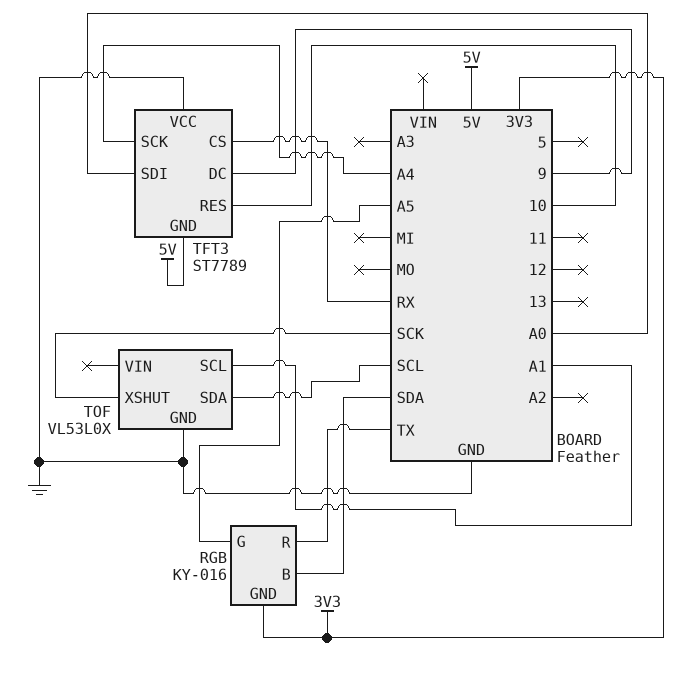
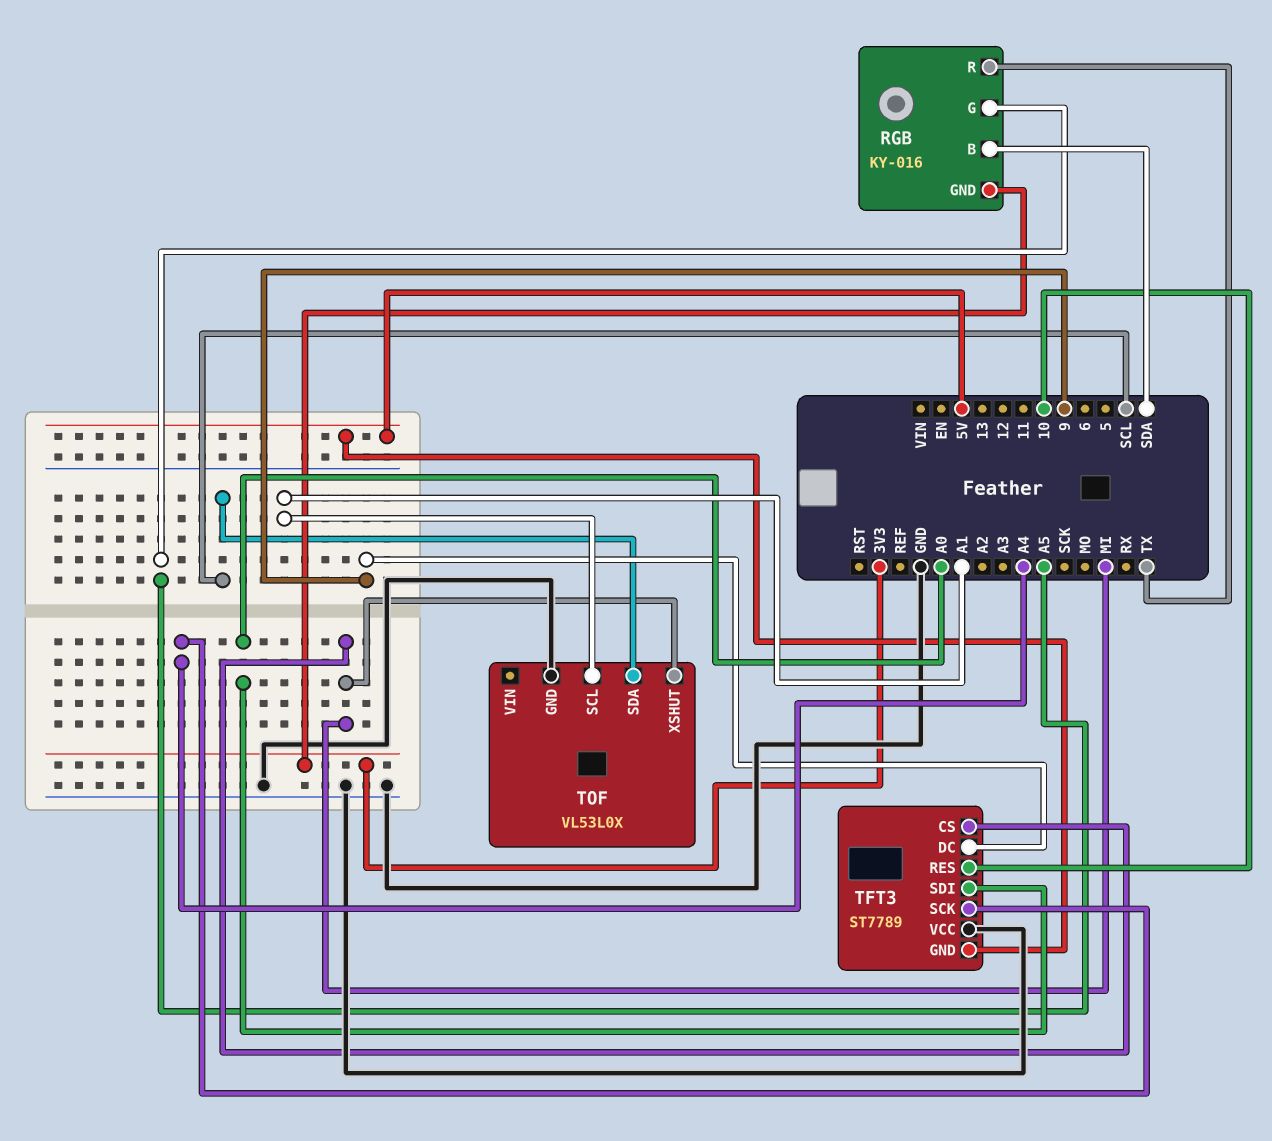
TFT3 pin CS: RX -> MI
TOF pin XSHUT: SCK -> MI

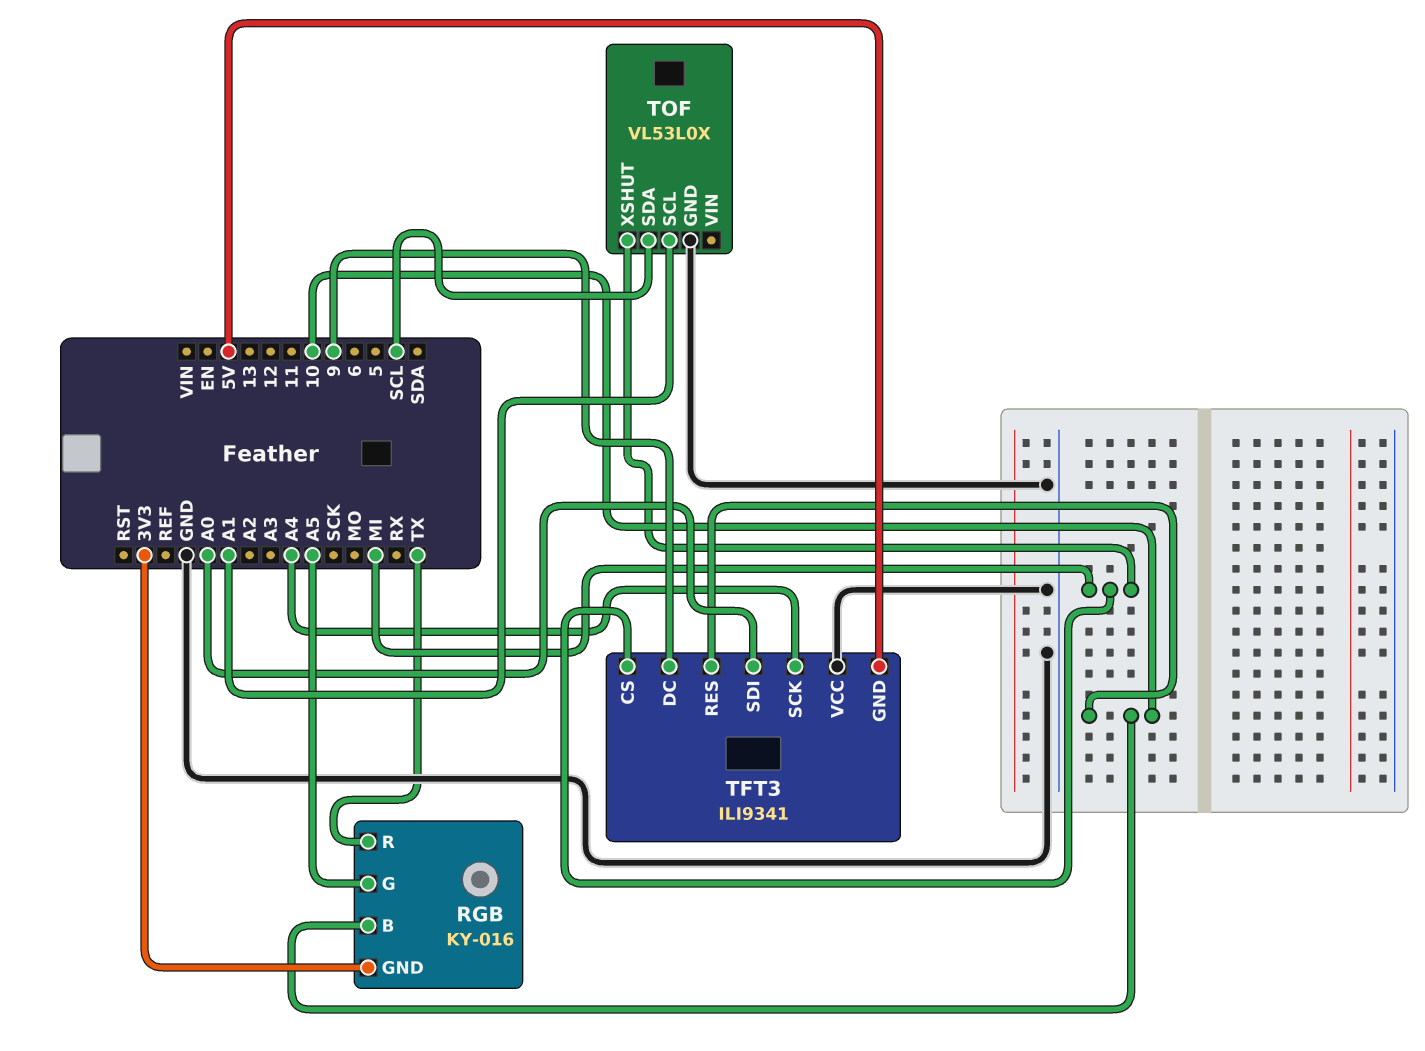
RGB pin B: SDA -> 10
TFT3: ST7789 -> ILI9341

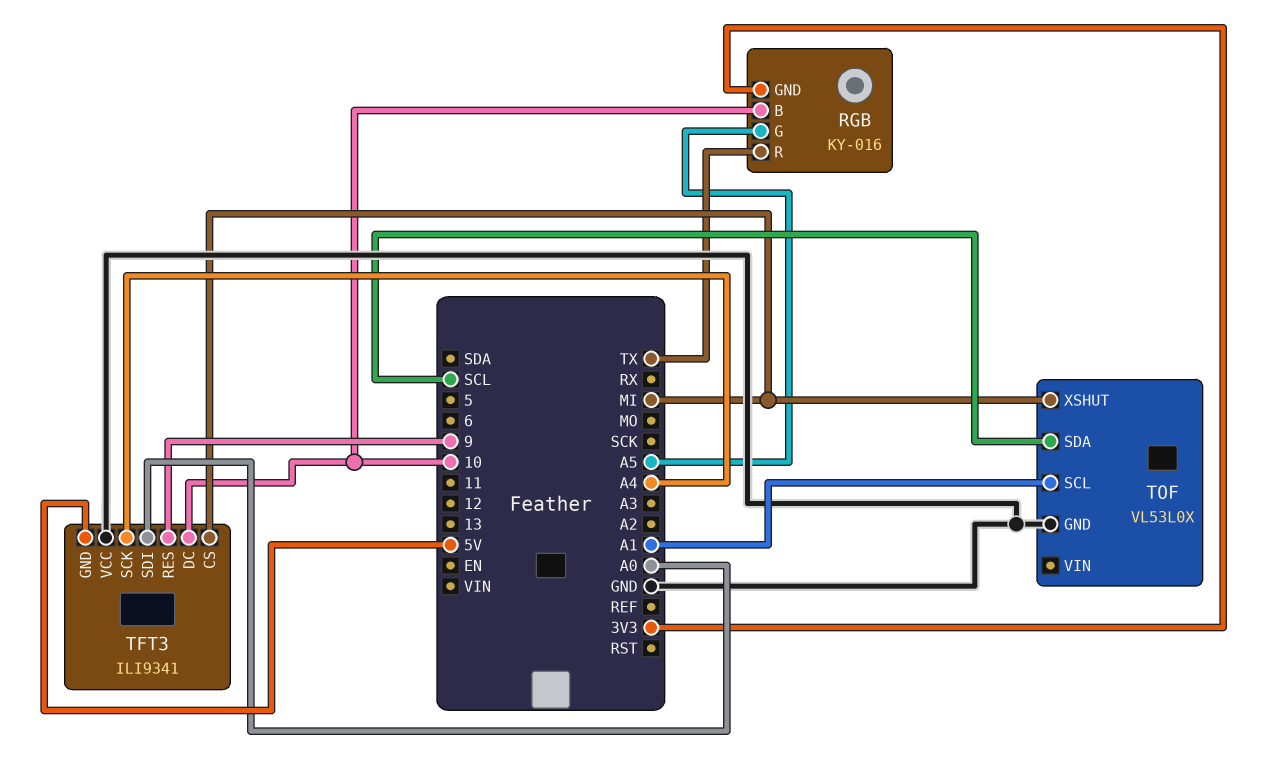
TFT3 pin DC: 9 -> 10
TFT3 pin RES: 10 -> 9

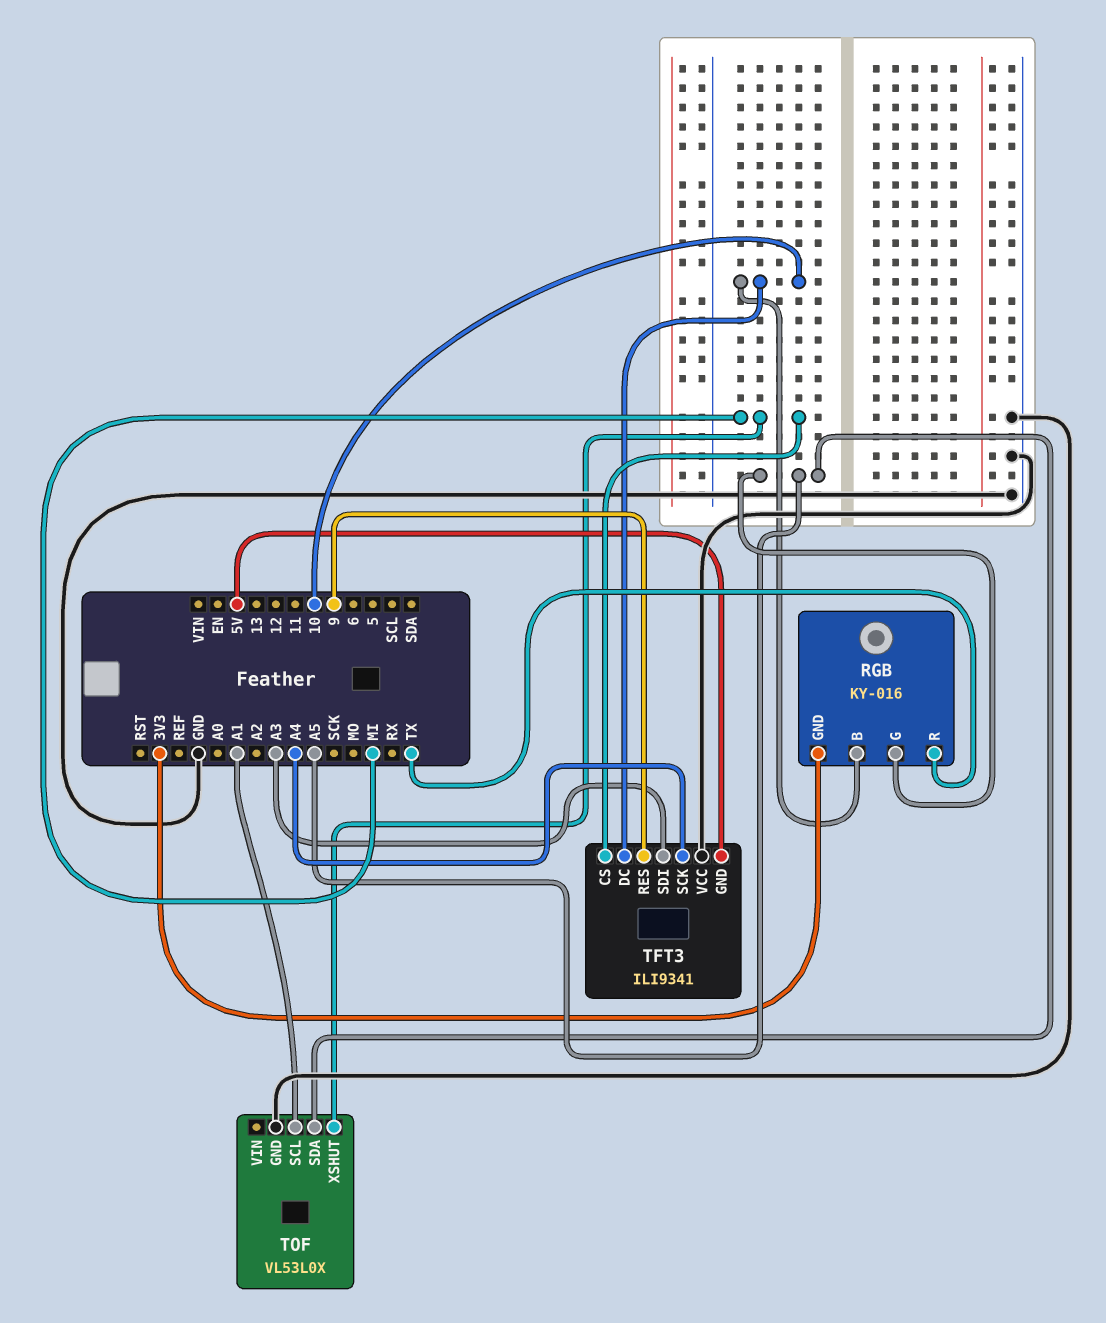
TFT3 pin SDI: A0 -> A3
TOF pin SDA: SCL -> A5

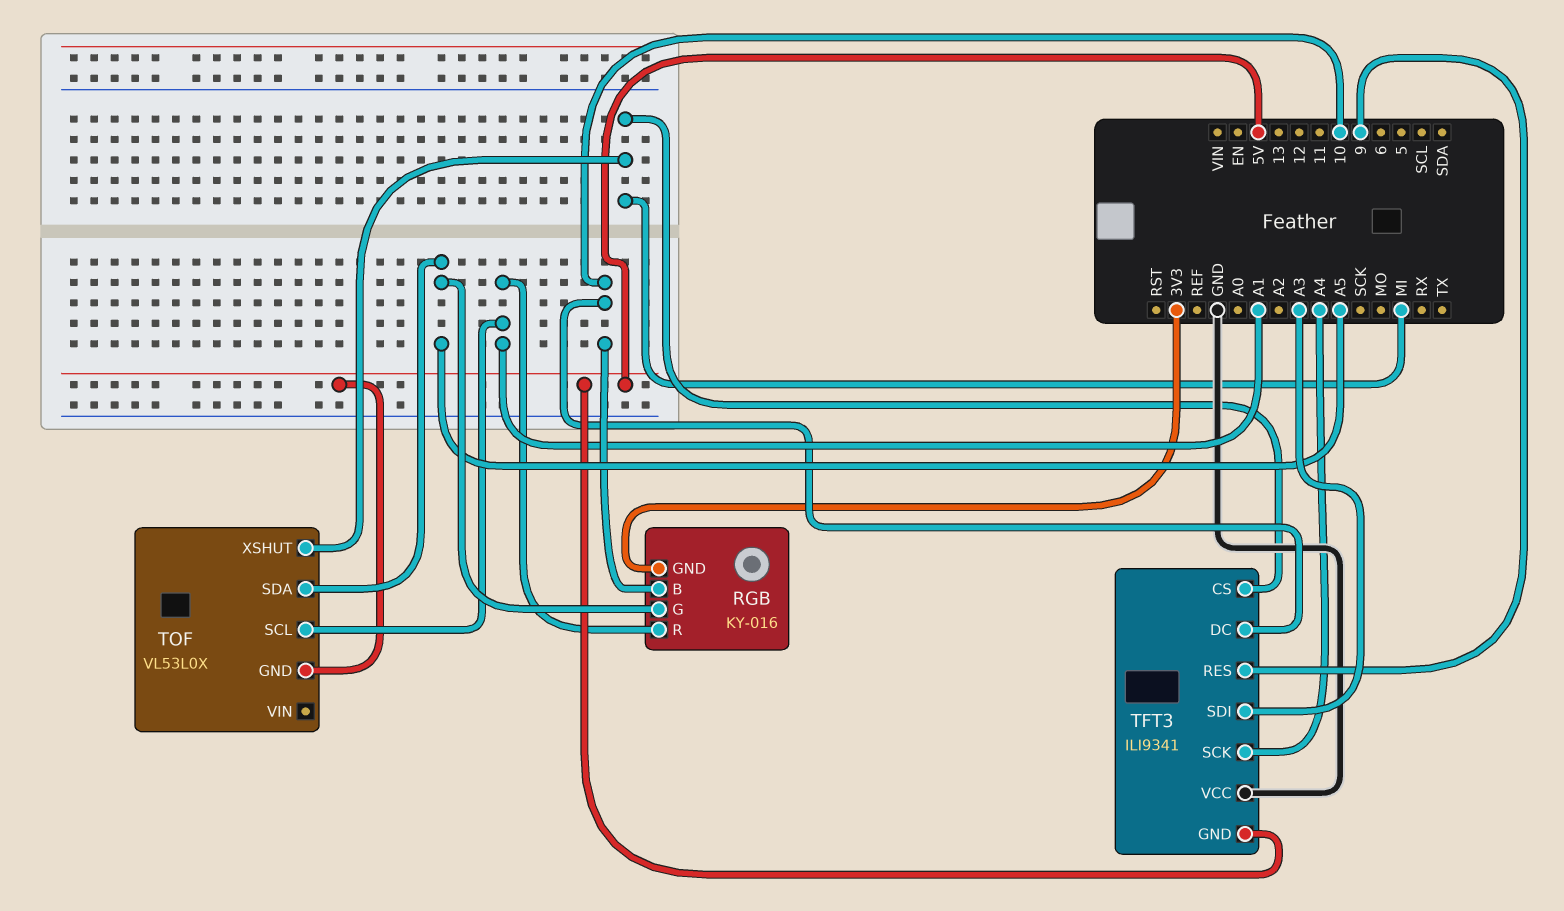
RGB pin R: TX -> A1
TOF pin GND: GND -> 5V

